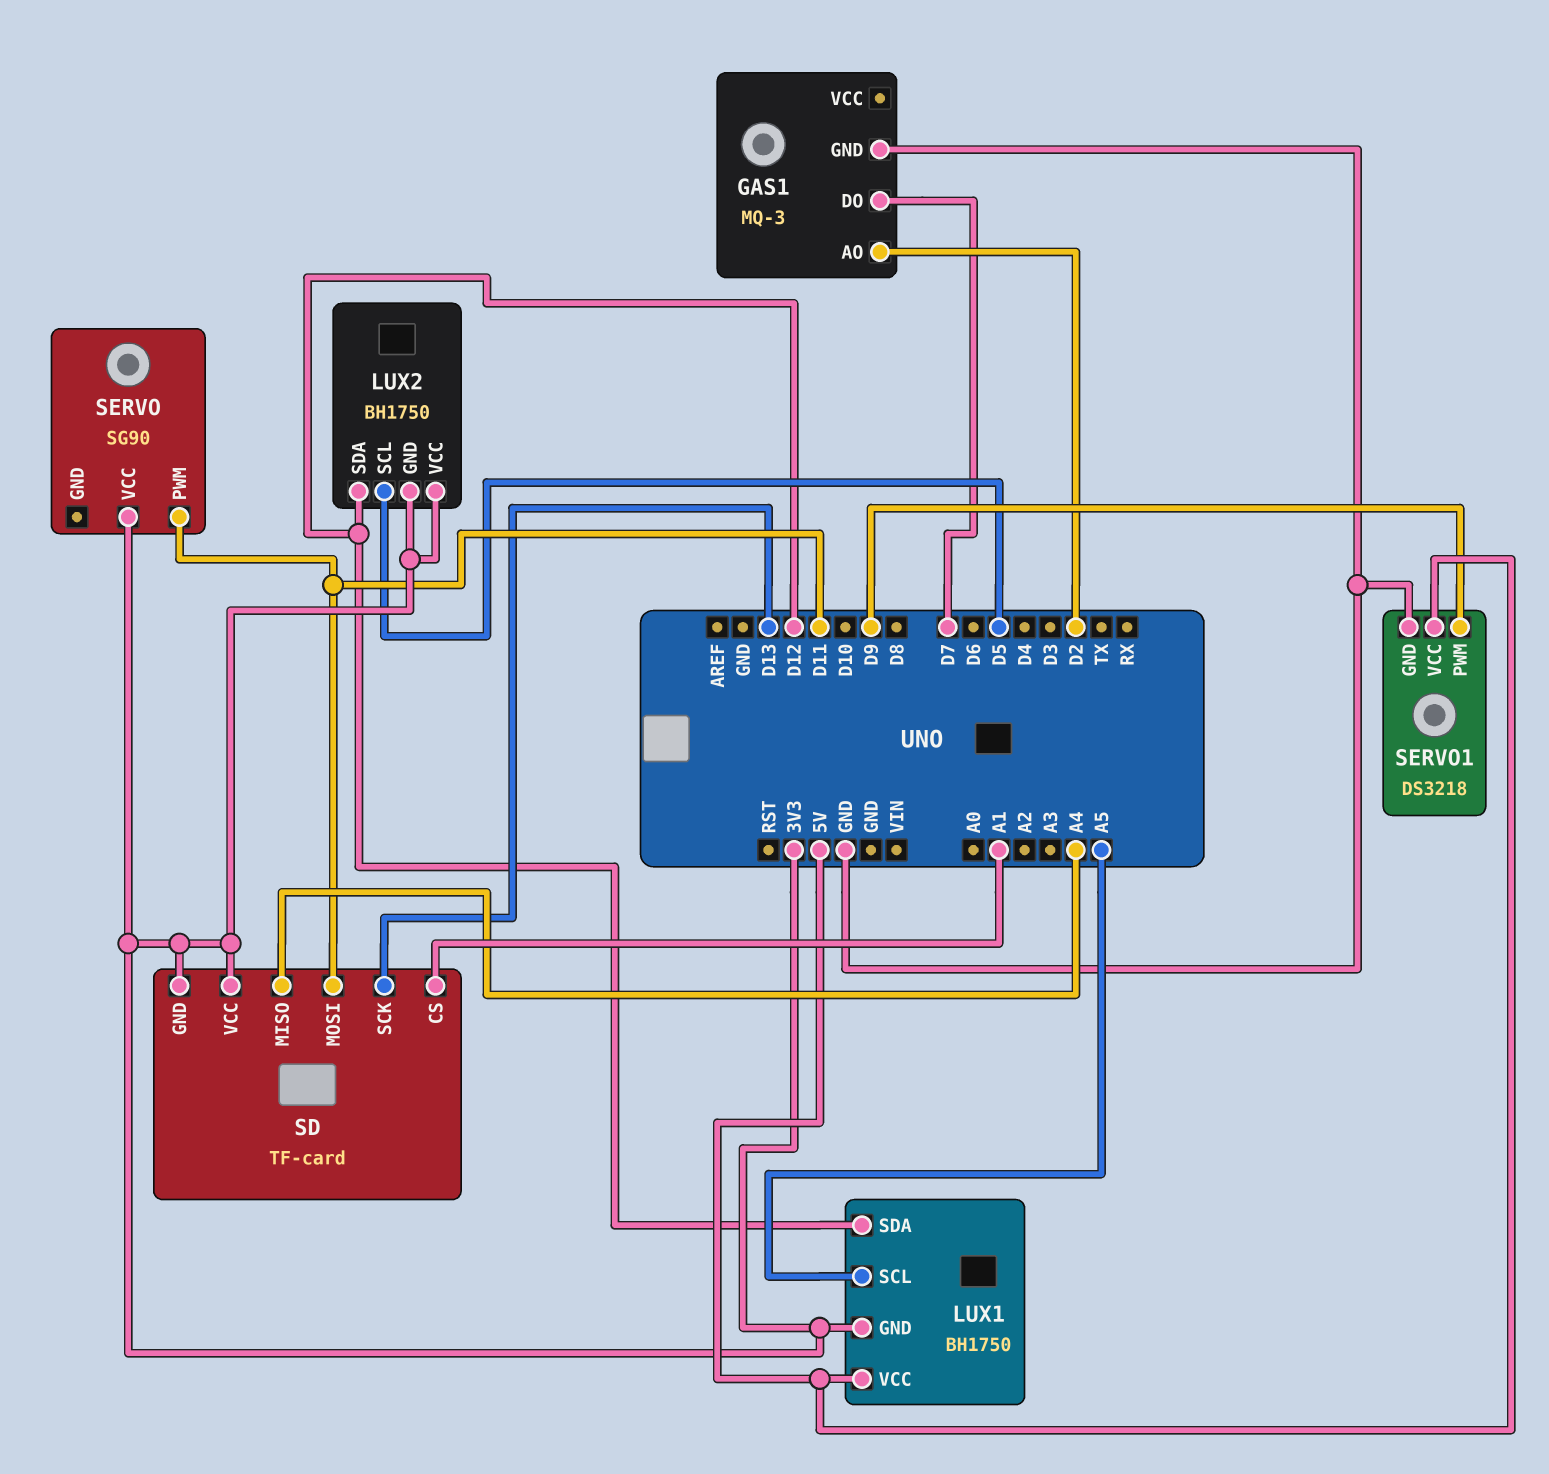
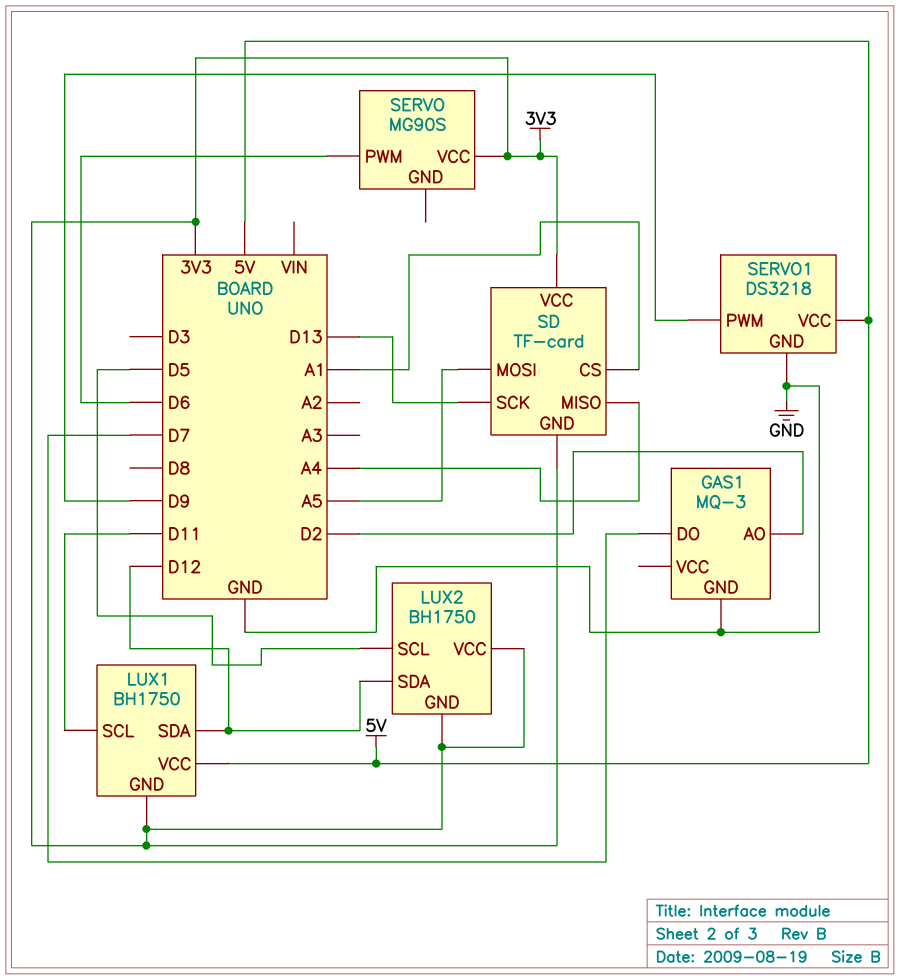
LUX1 pin SCL: A5 -> D11
SD pin MOSI: D11 -> A5
SERVO: SG90 -> MG90S
SERVO pin PWM: D11 -> D6

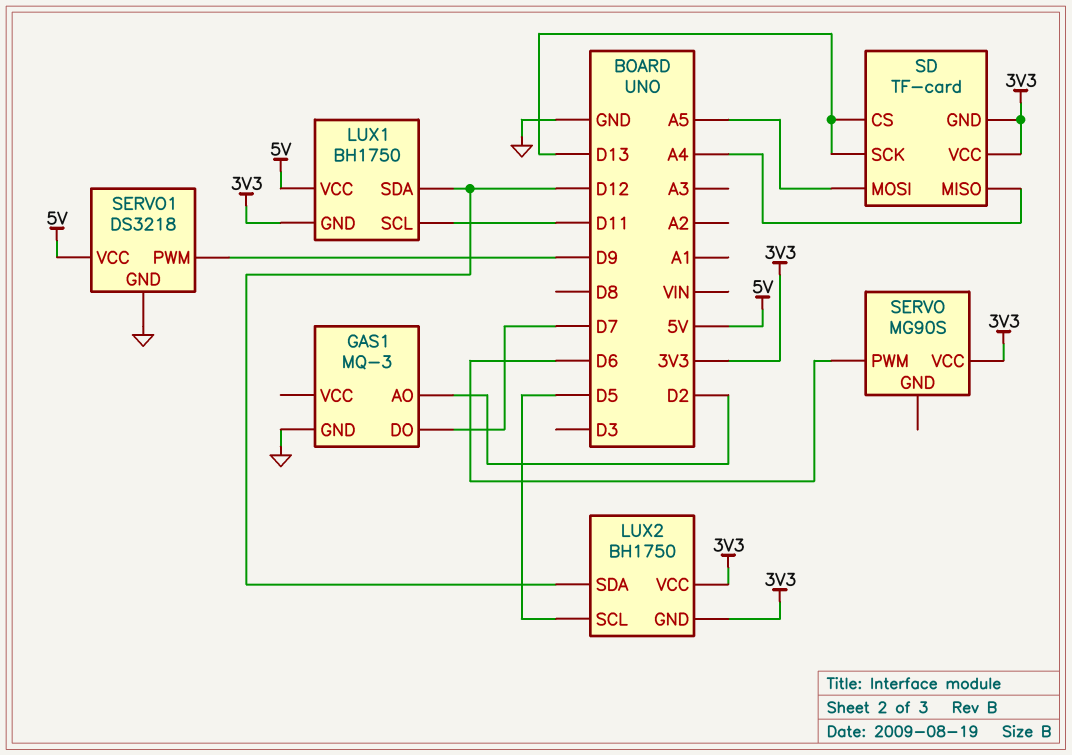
SD pin CS: A1 -> D13

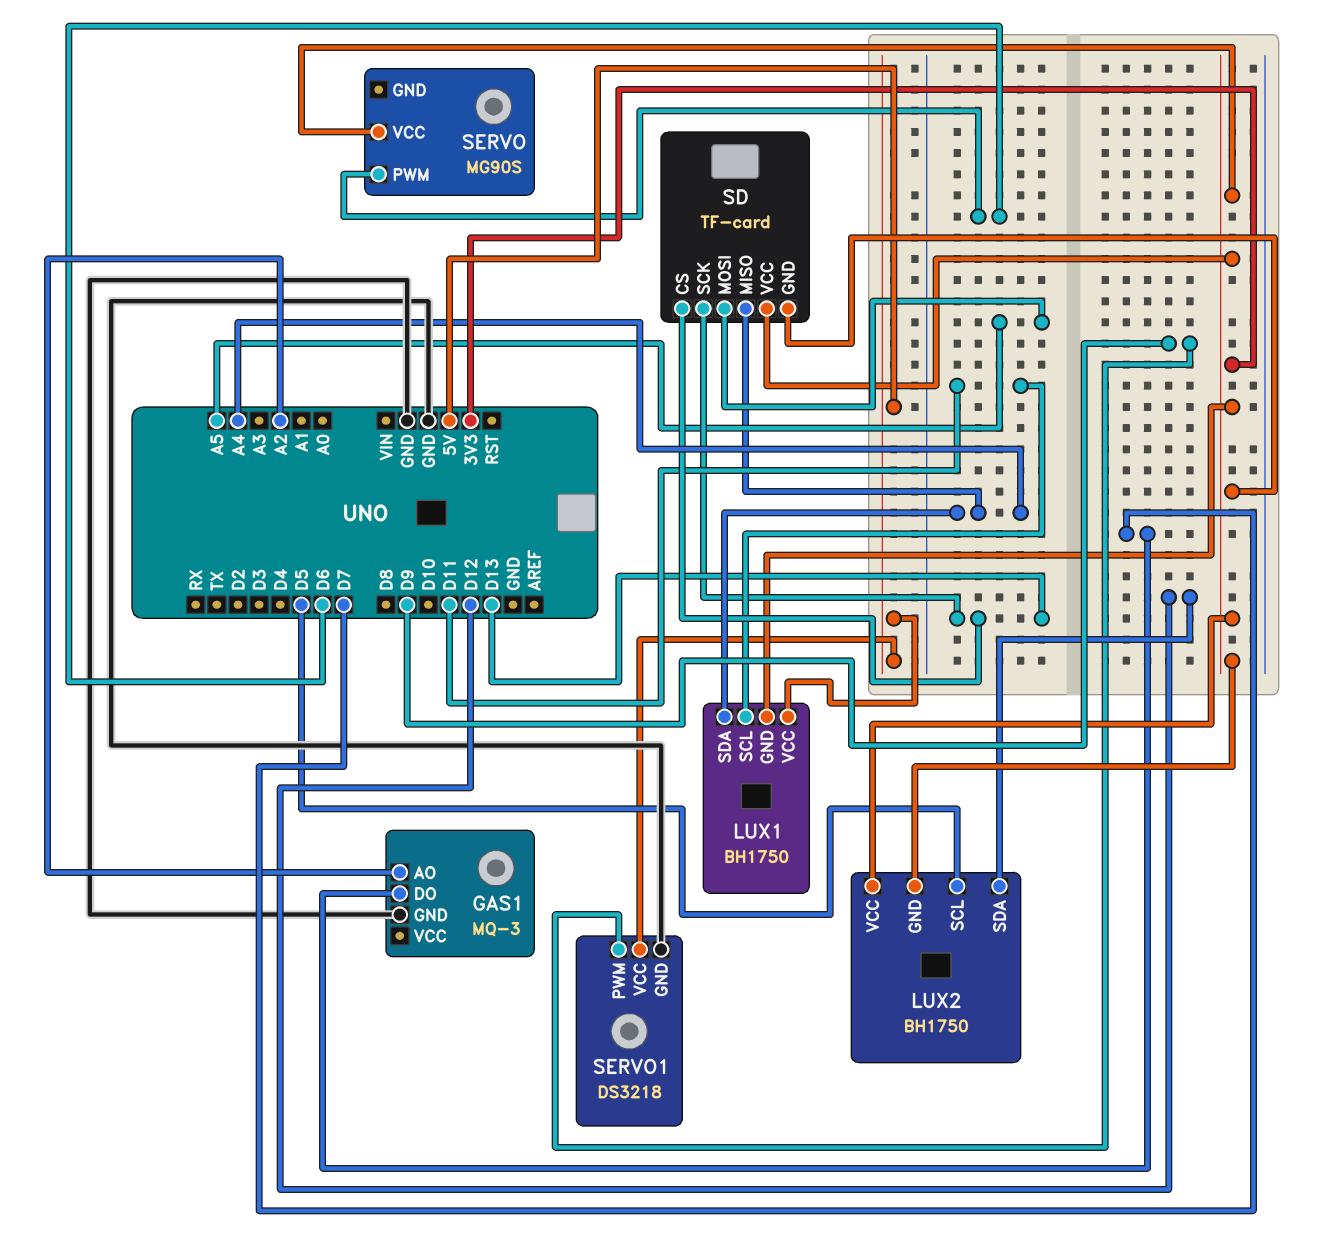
GAS1 pin AO: D2 -> A2
LUX1 pin SDA: D12 -> A4

